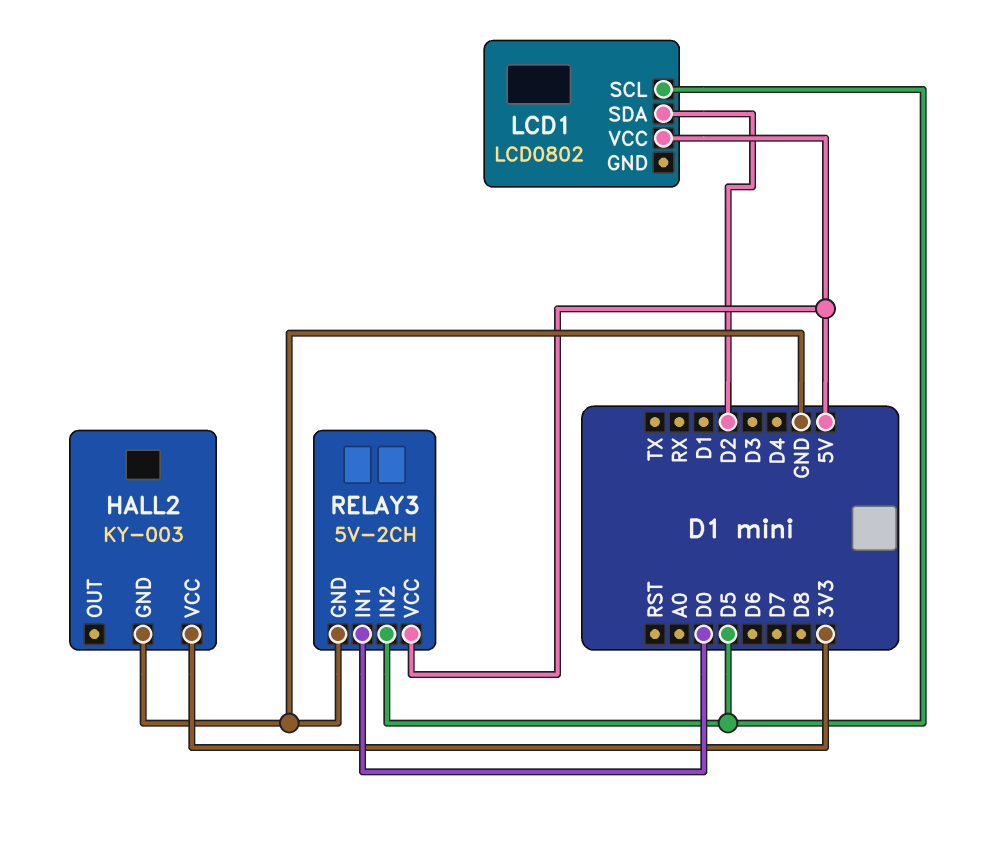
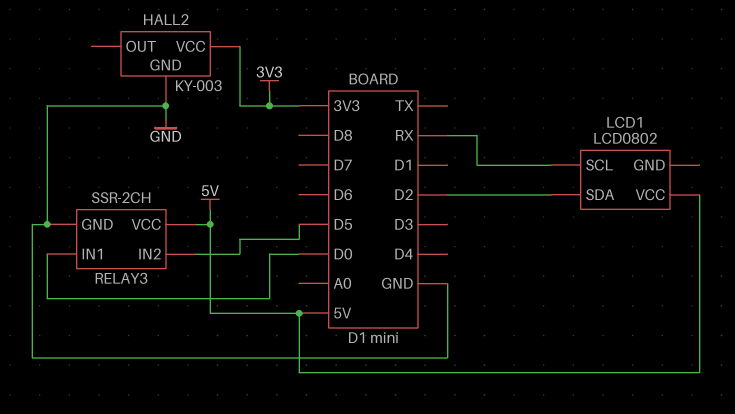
LCD1 pin SCL: D5 -> RX
RELAY3: 5V-2CH -> SSR-2CH

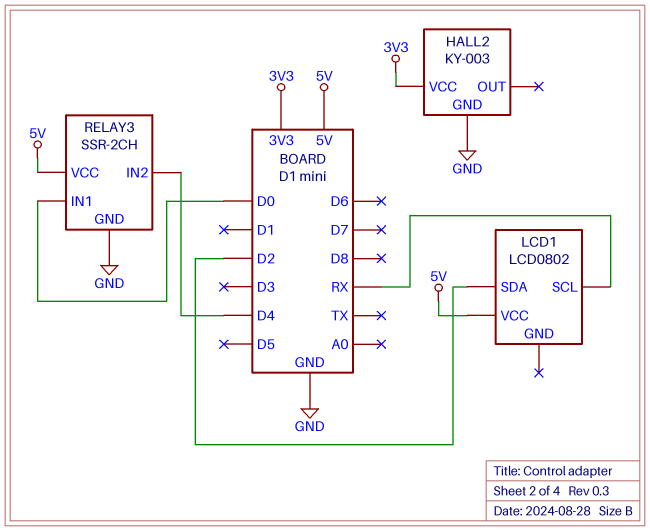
RELAY3 pin IN2: D5 -> D4

